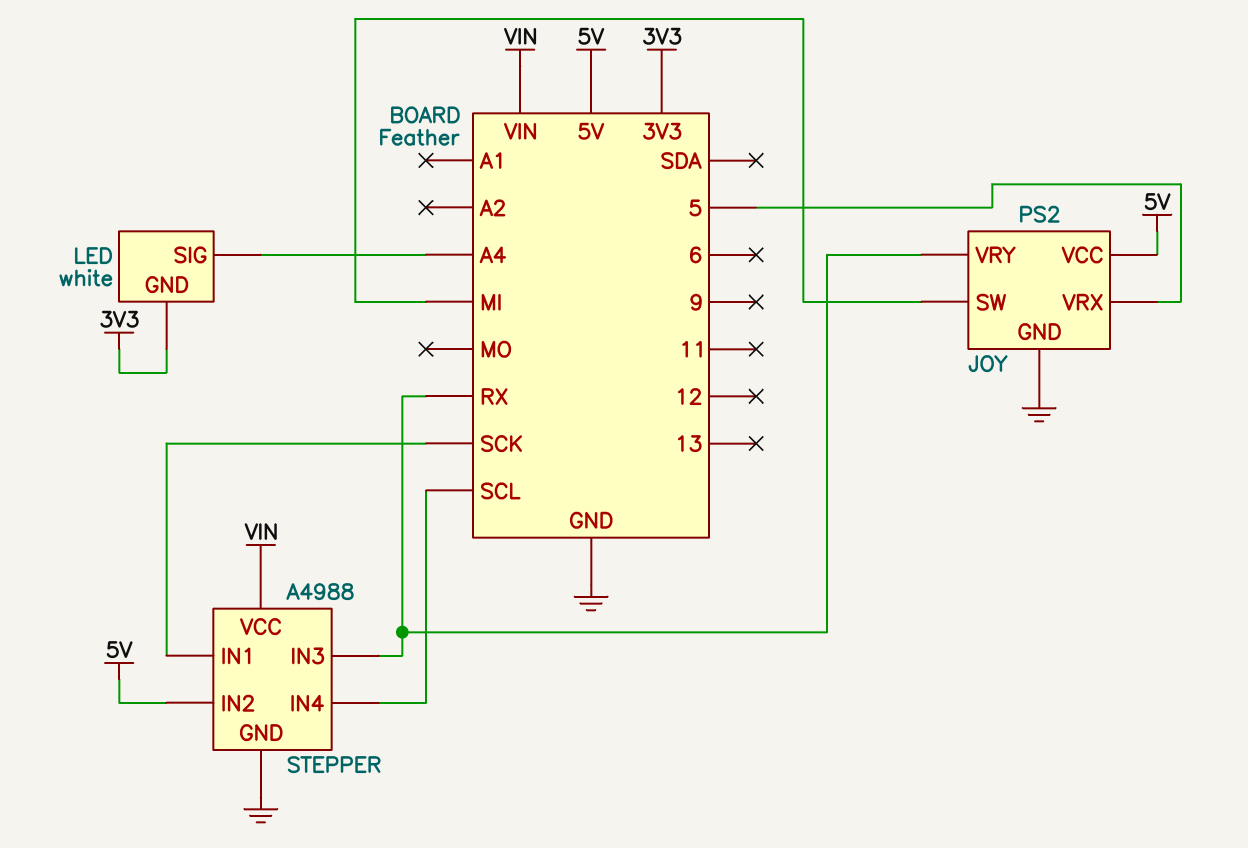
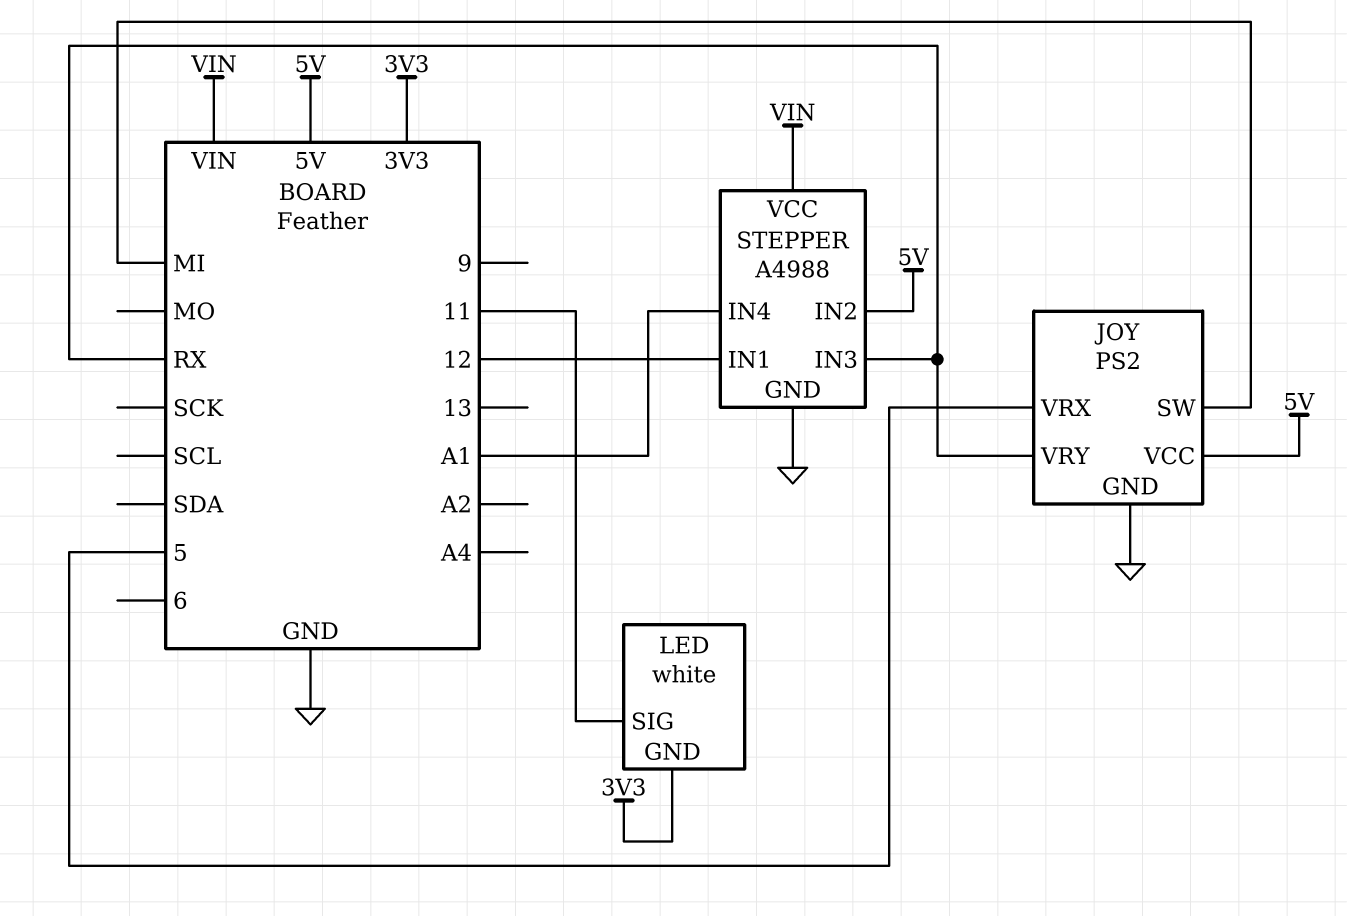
LED pin SIG: A4 -> 11
STEPPER pin IN1: SCK -> 12
STEPPER pin IN4: SCL -> A1

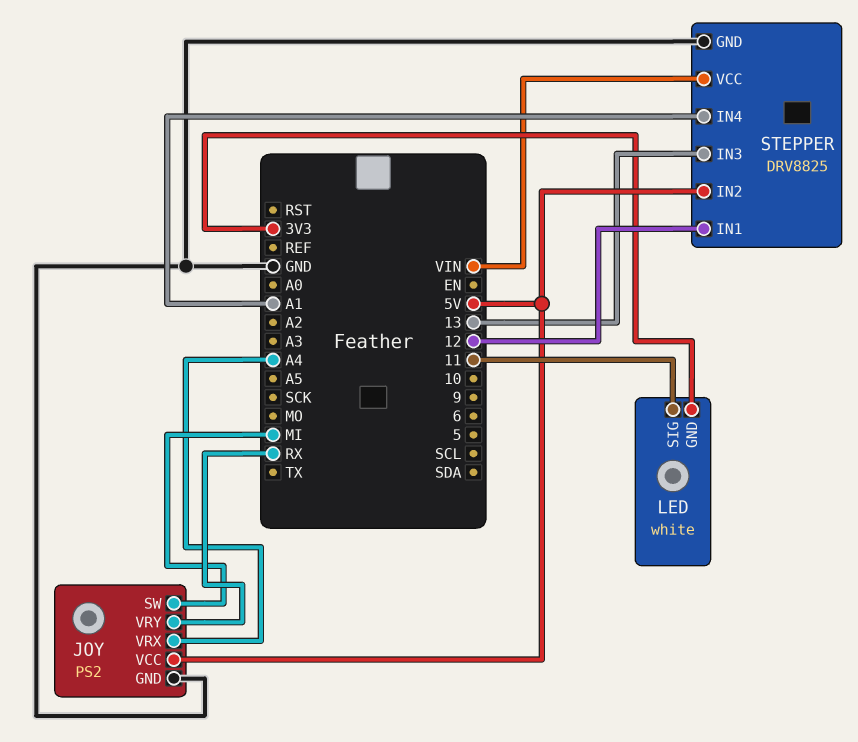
JOY pin VRX: 5 -> A4
STEPPER: A4988 -> DRV8825
STEPPER pin IN3: RX -> 13

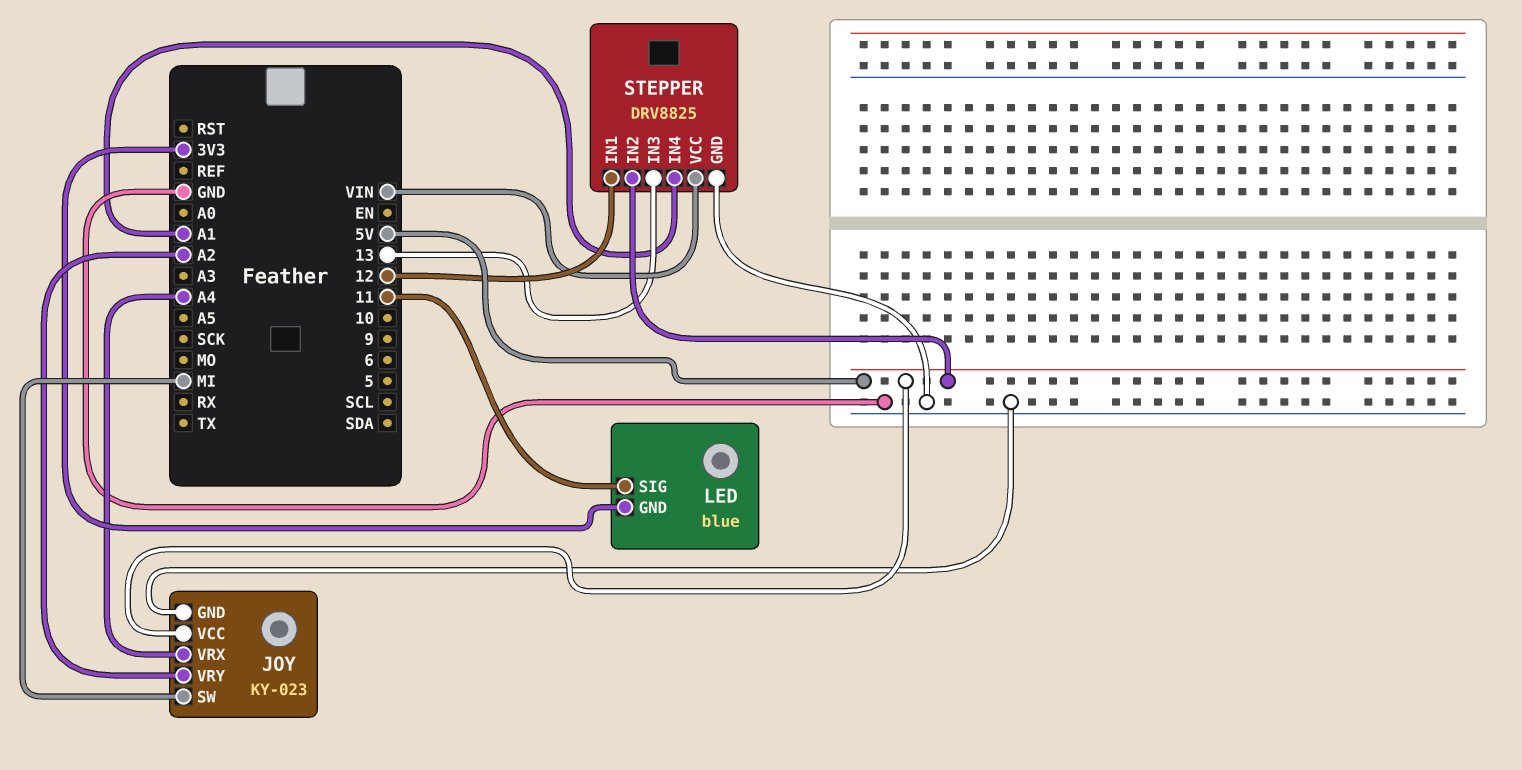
JOY: PS2 -> KY-023
JOY pin VRY: RX -> A2
LED: white -> blue

